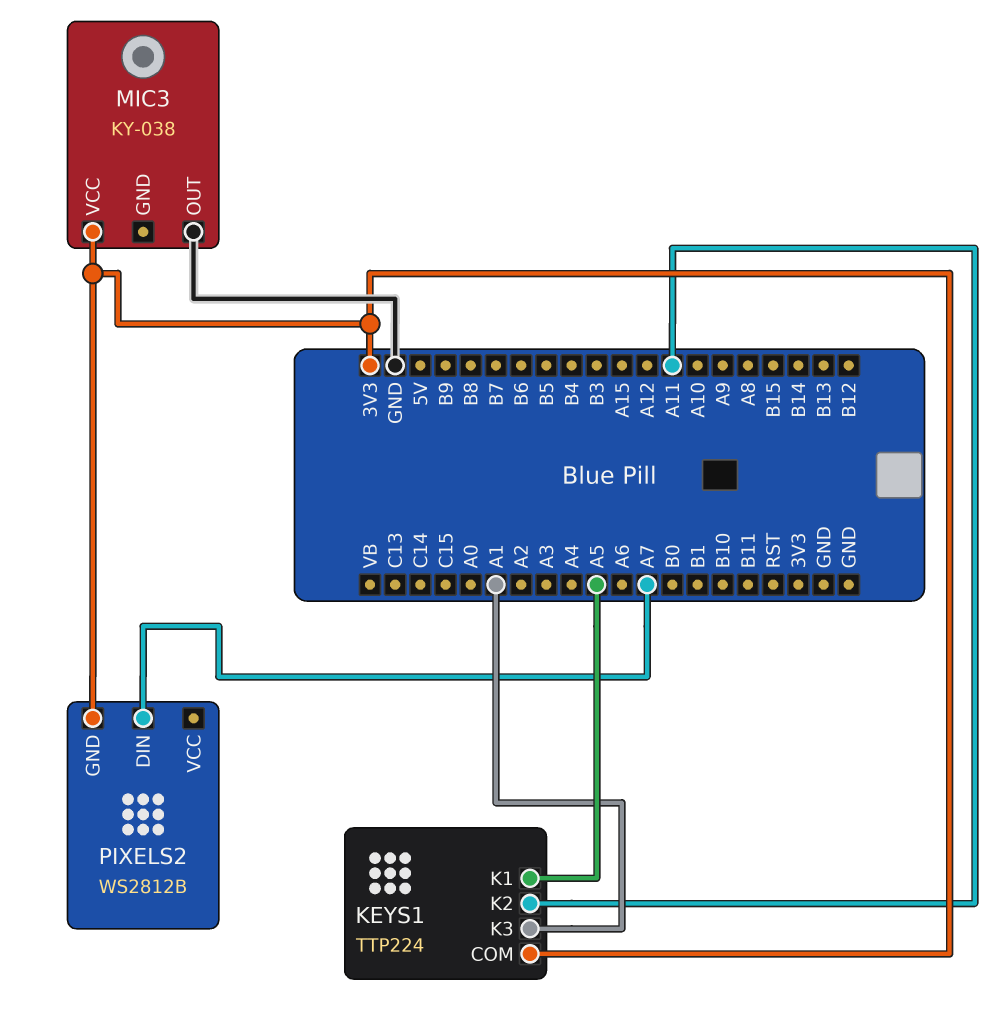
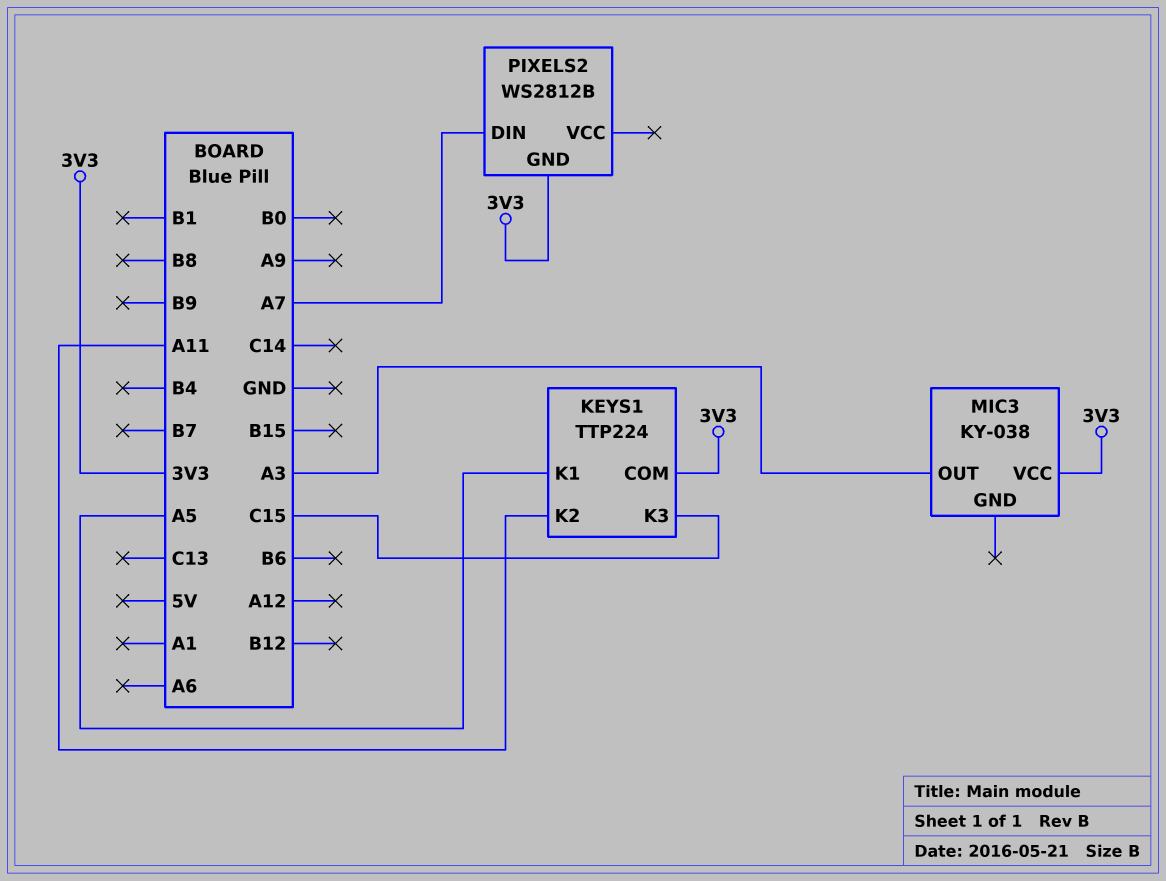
KEYS1 pin K3: A1 -> C15
MIC3 pin OUT: GND -> A3

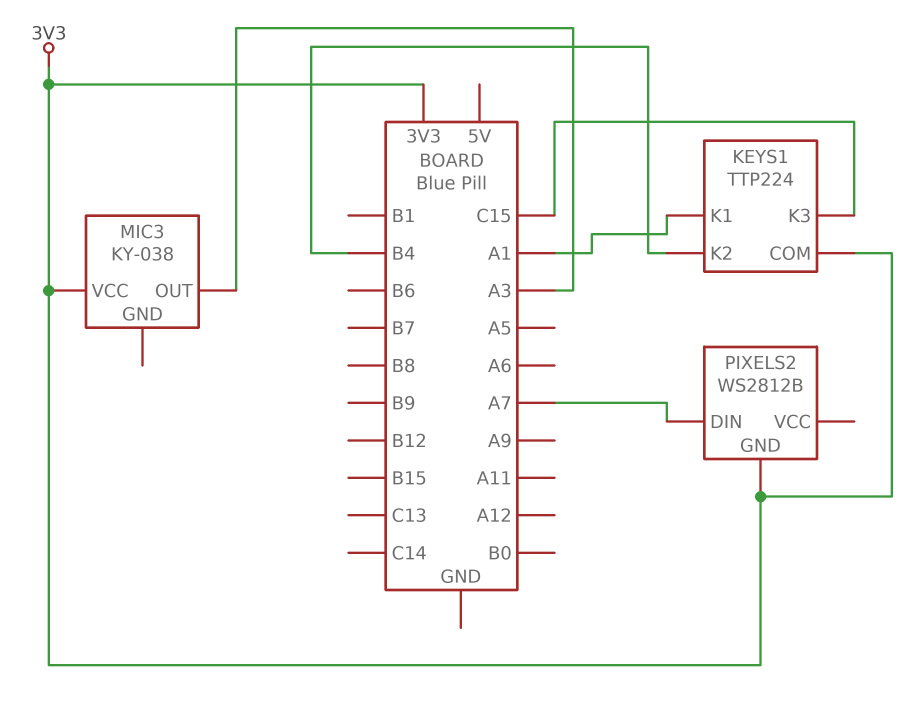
KEYS1 pin K1: A5 -> A1
KEYS1 pin K2: A11 -> B4

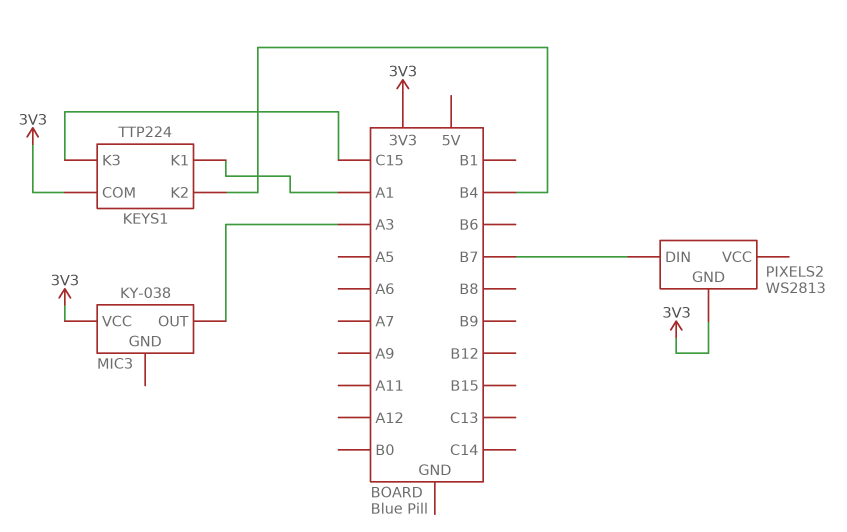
PIXELS2: WS2812B -> WS2813
PIXELS2 pin DIN: A7 -> B7

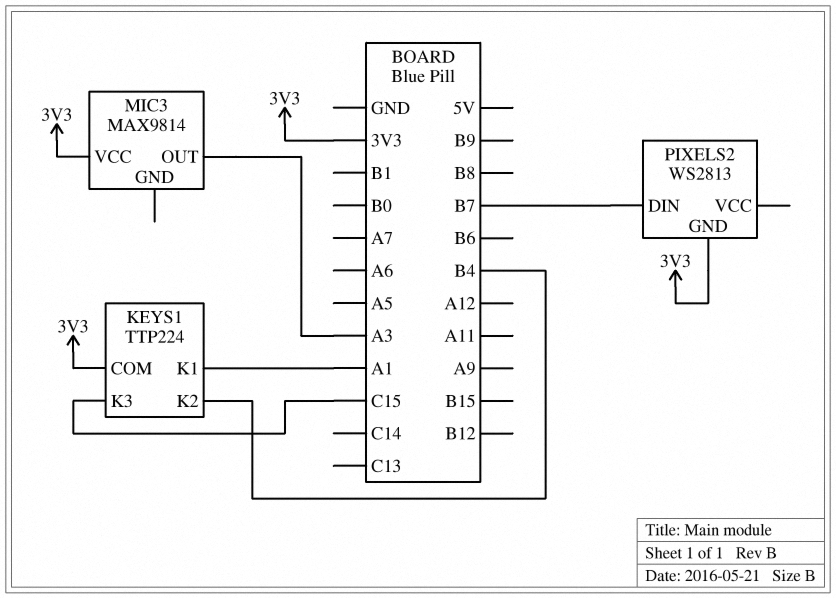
MIC3: KY-038 -> MAX9814

